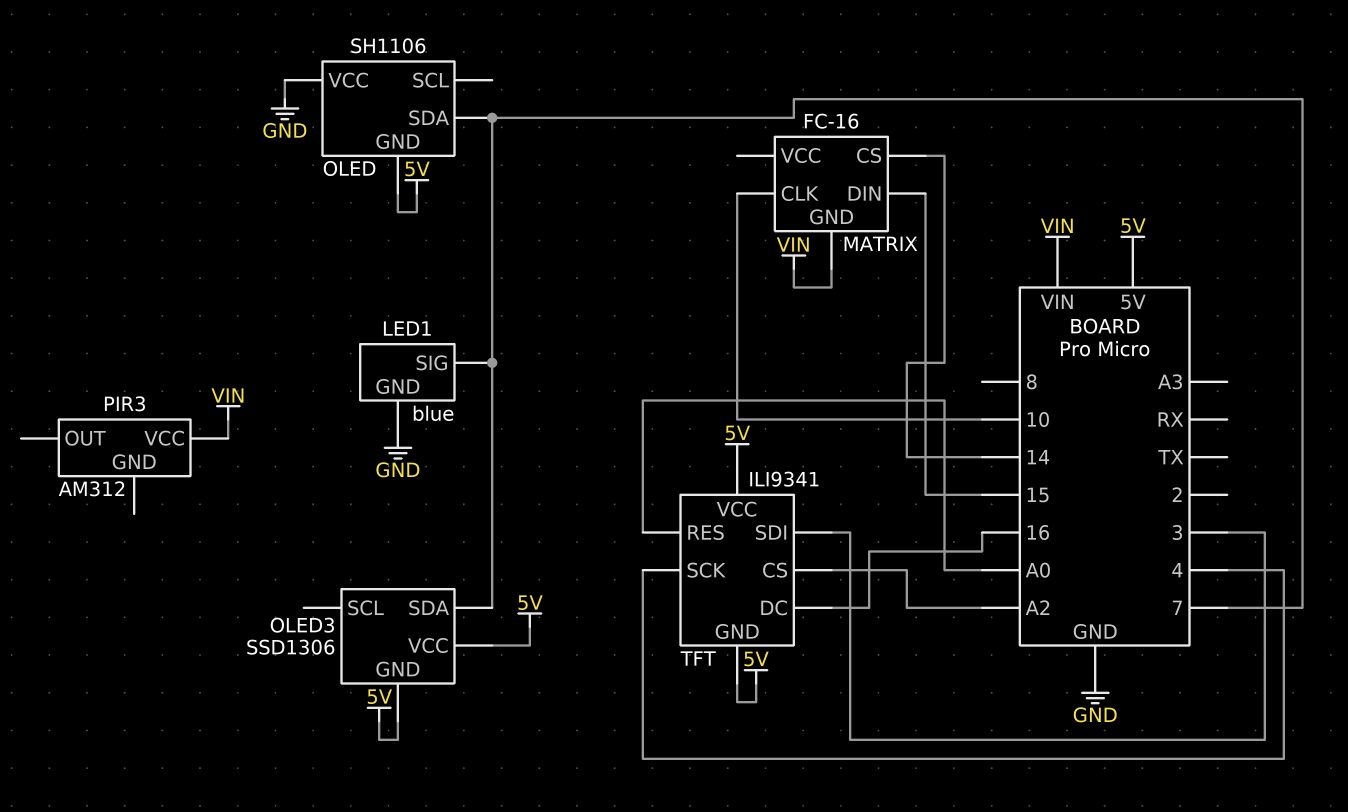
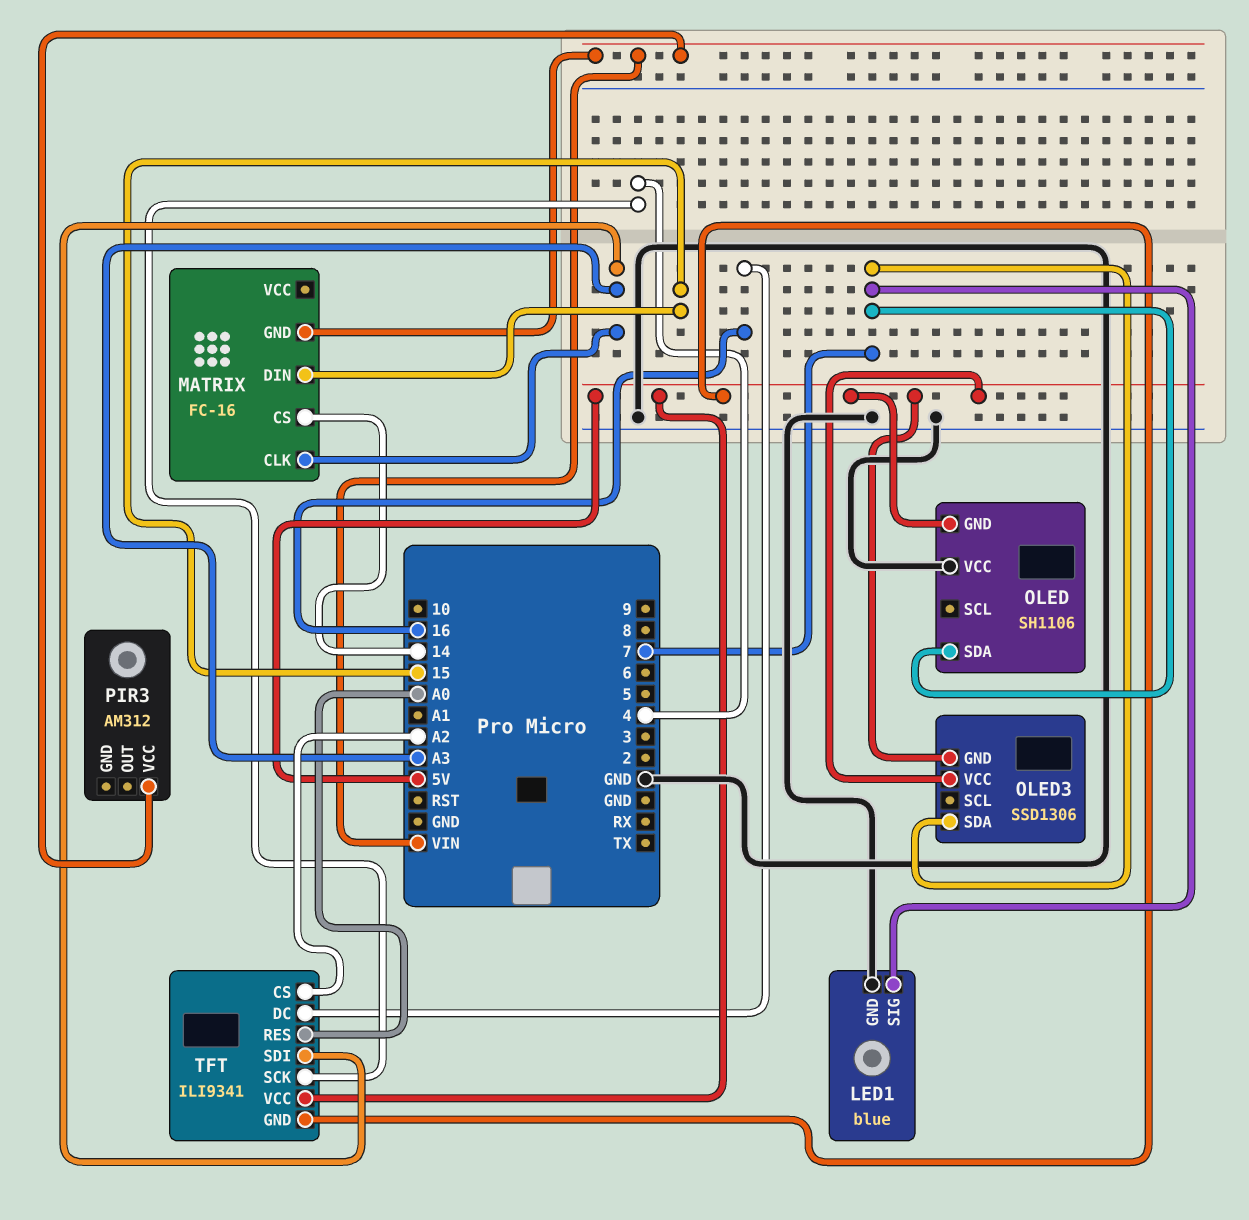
MATRIX pin CLK: 10 -> A3
TFT pin SDI: 3 -> A3

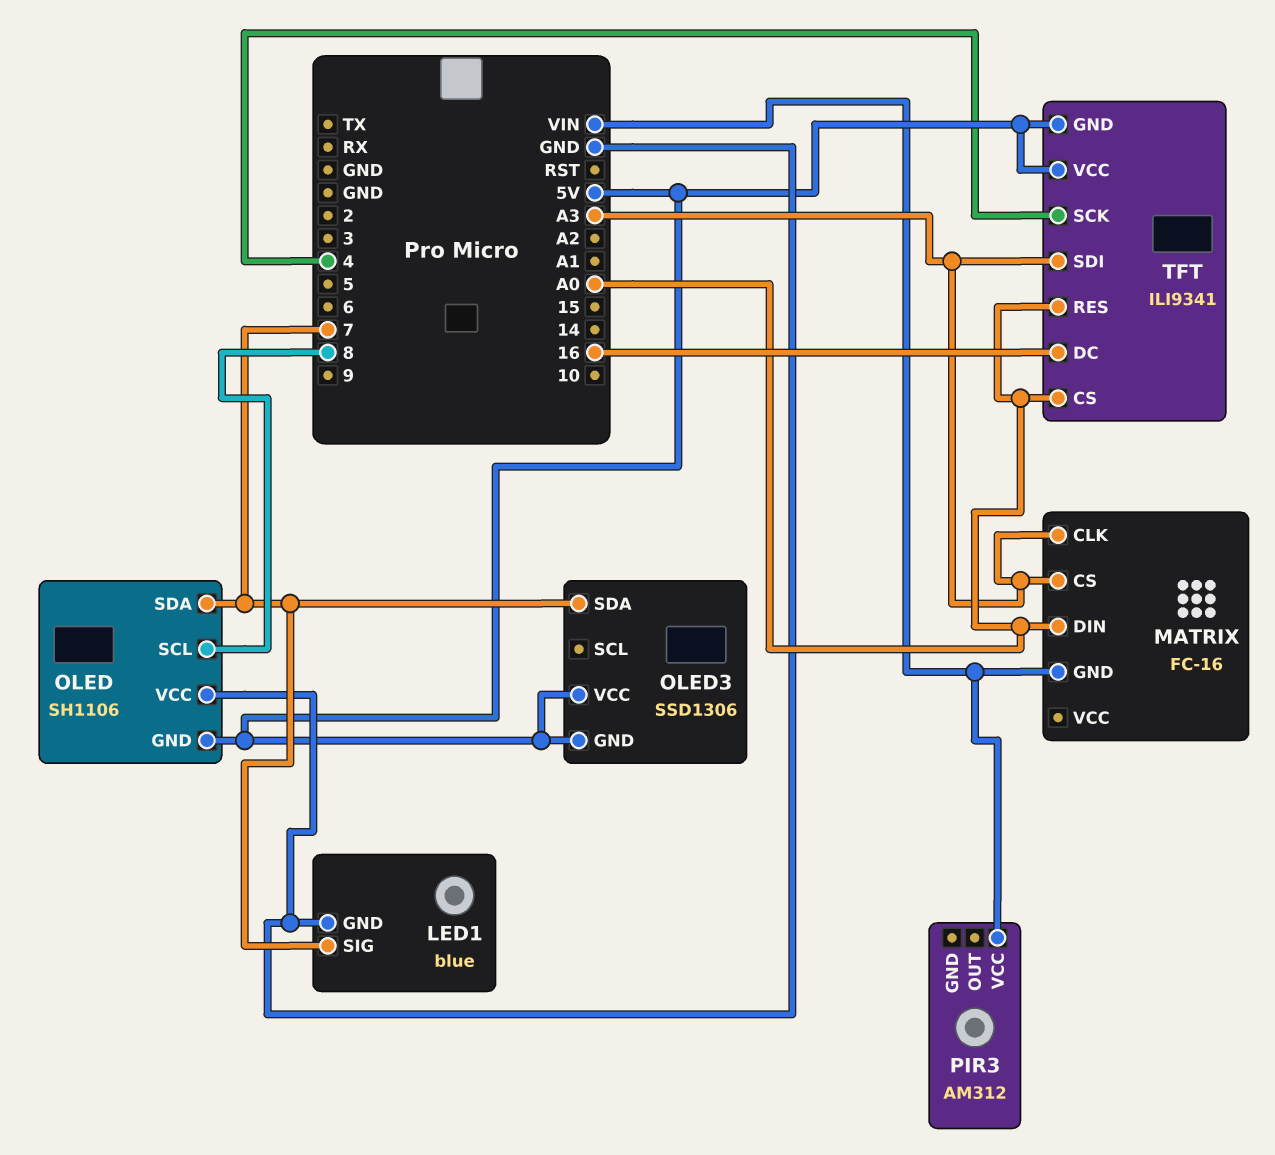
MATRIX pin CS: 14 -> A3
MATRIX pin DIN: 15 -> A0
OLED pin SCL: none -> 8
TFT pin CS: A2 -> A0

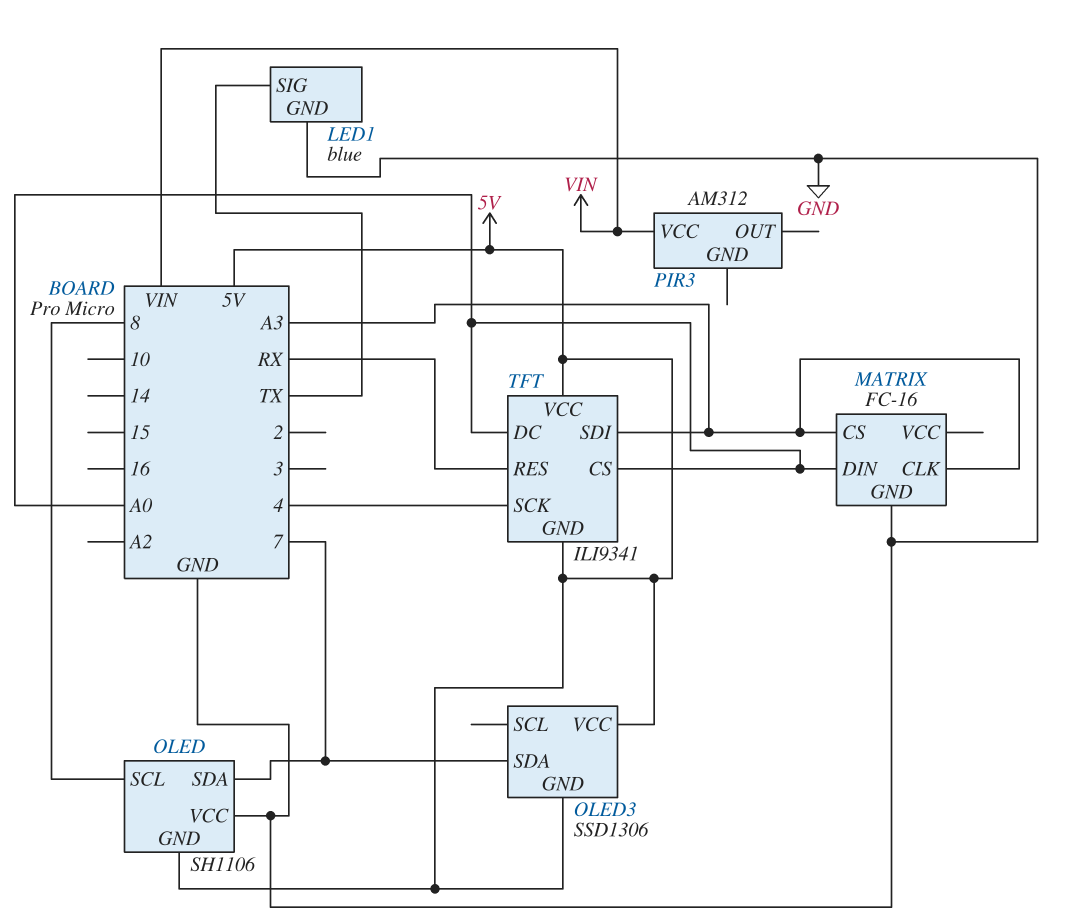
LED1 pin SIG: 7 -> TX
MATRIX pin GND: VIN -> GND
TFT pin DC: 16 -> A0
TFT pin RES: A0 -> RX

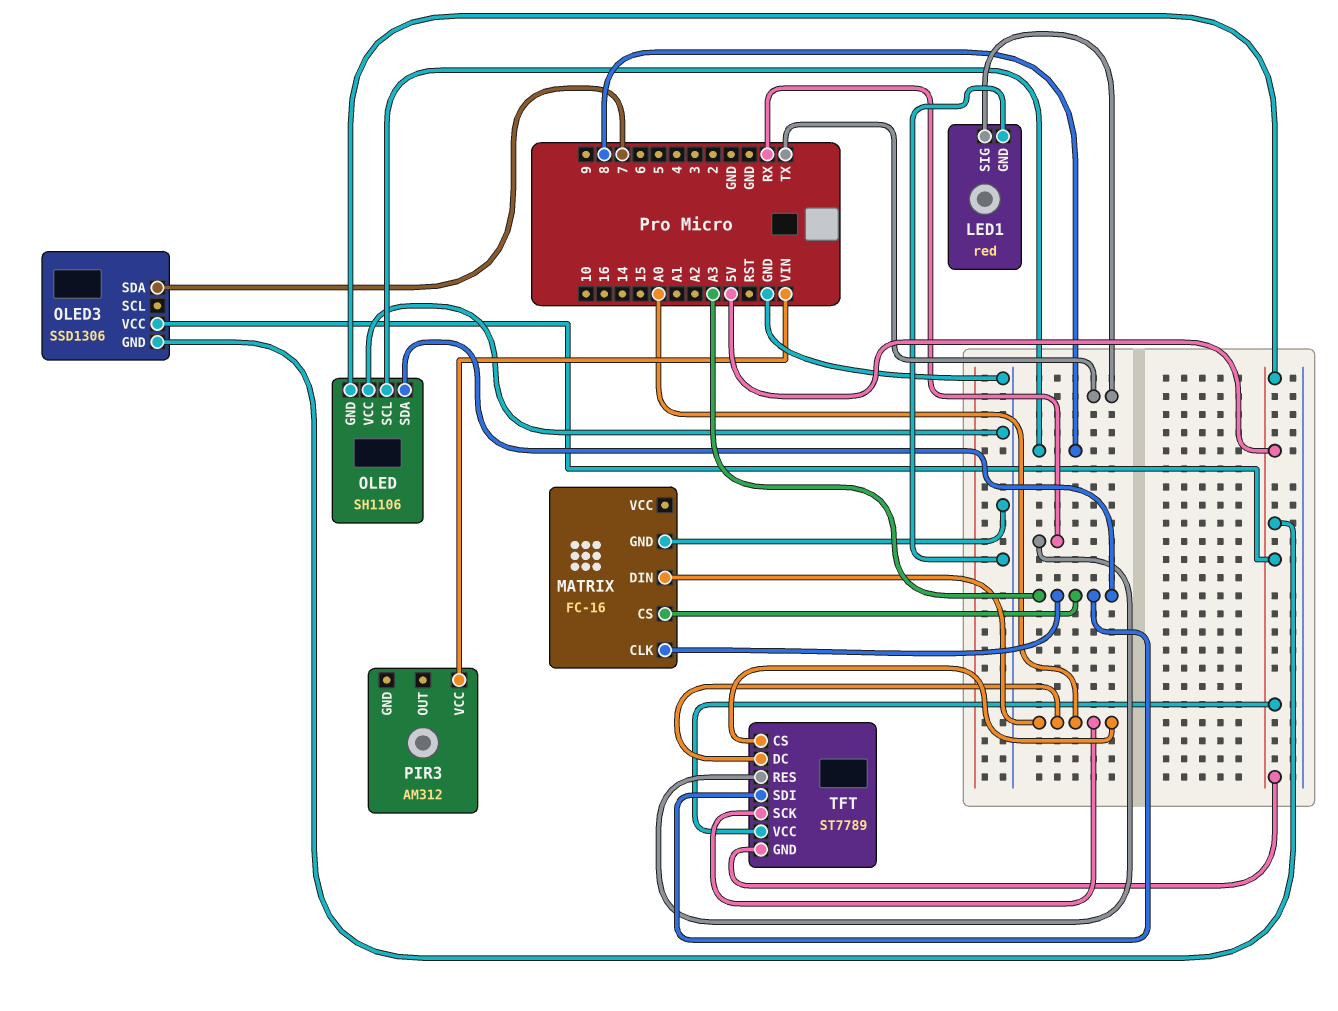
LED1: blue -> red
OLED pin SDA: 7 -> A3
TFT: ILI9341 -> ST7789
TFT pin SCK: 4 -> A0

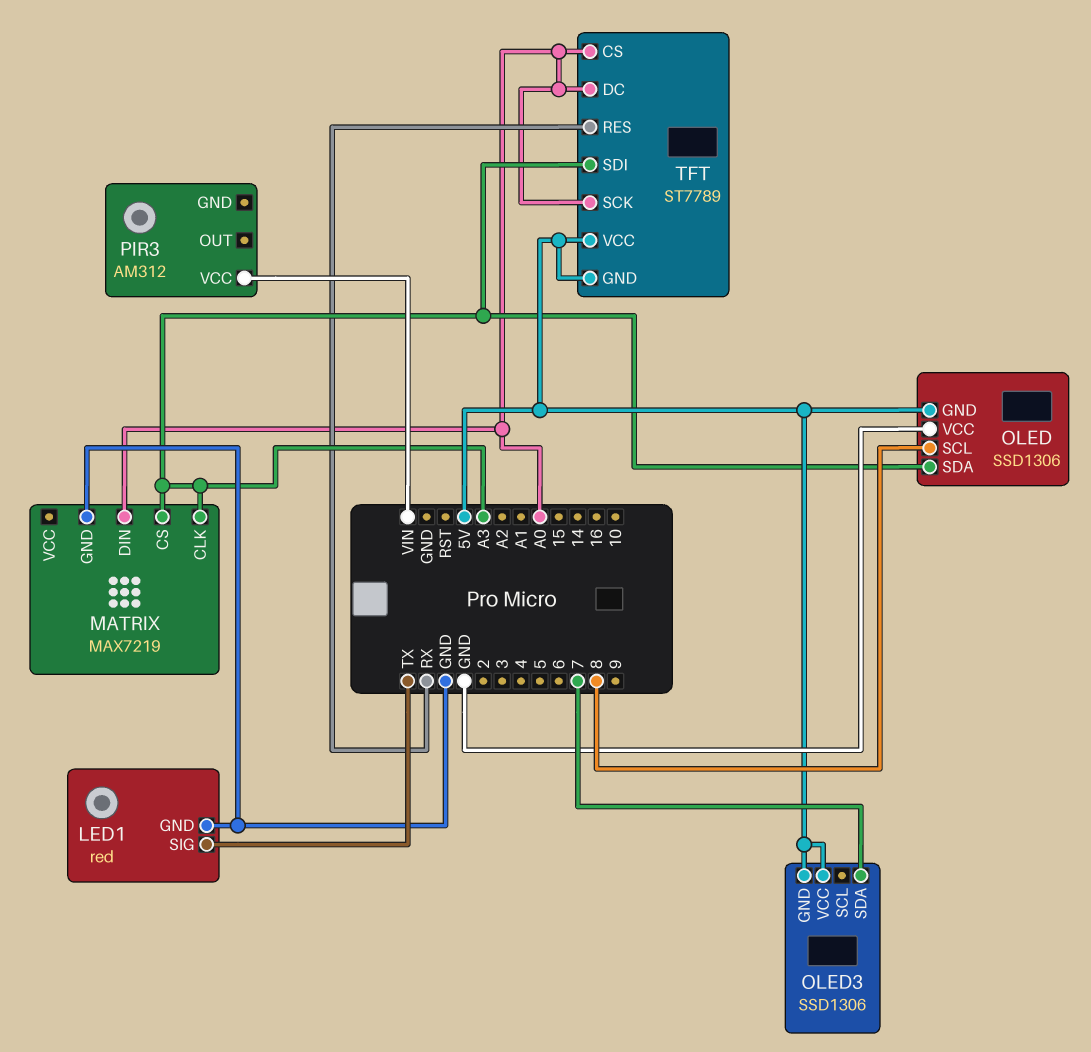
MATRIX: FC-16 -> MAX7219
OLED: SH1106 -> SSD1306

